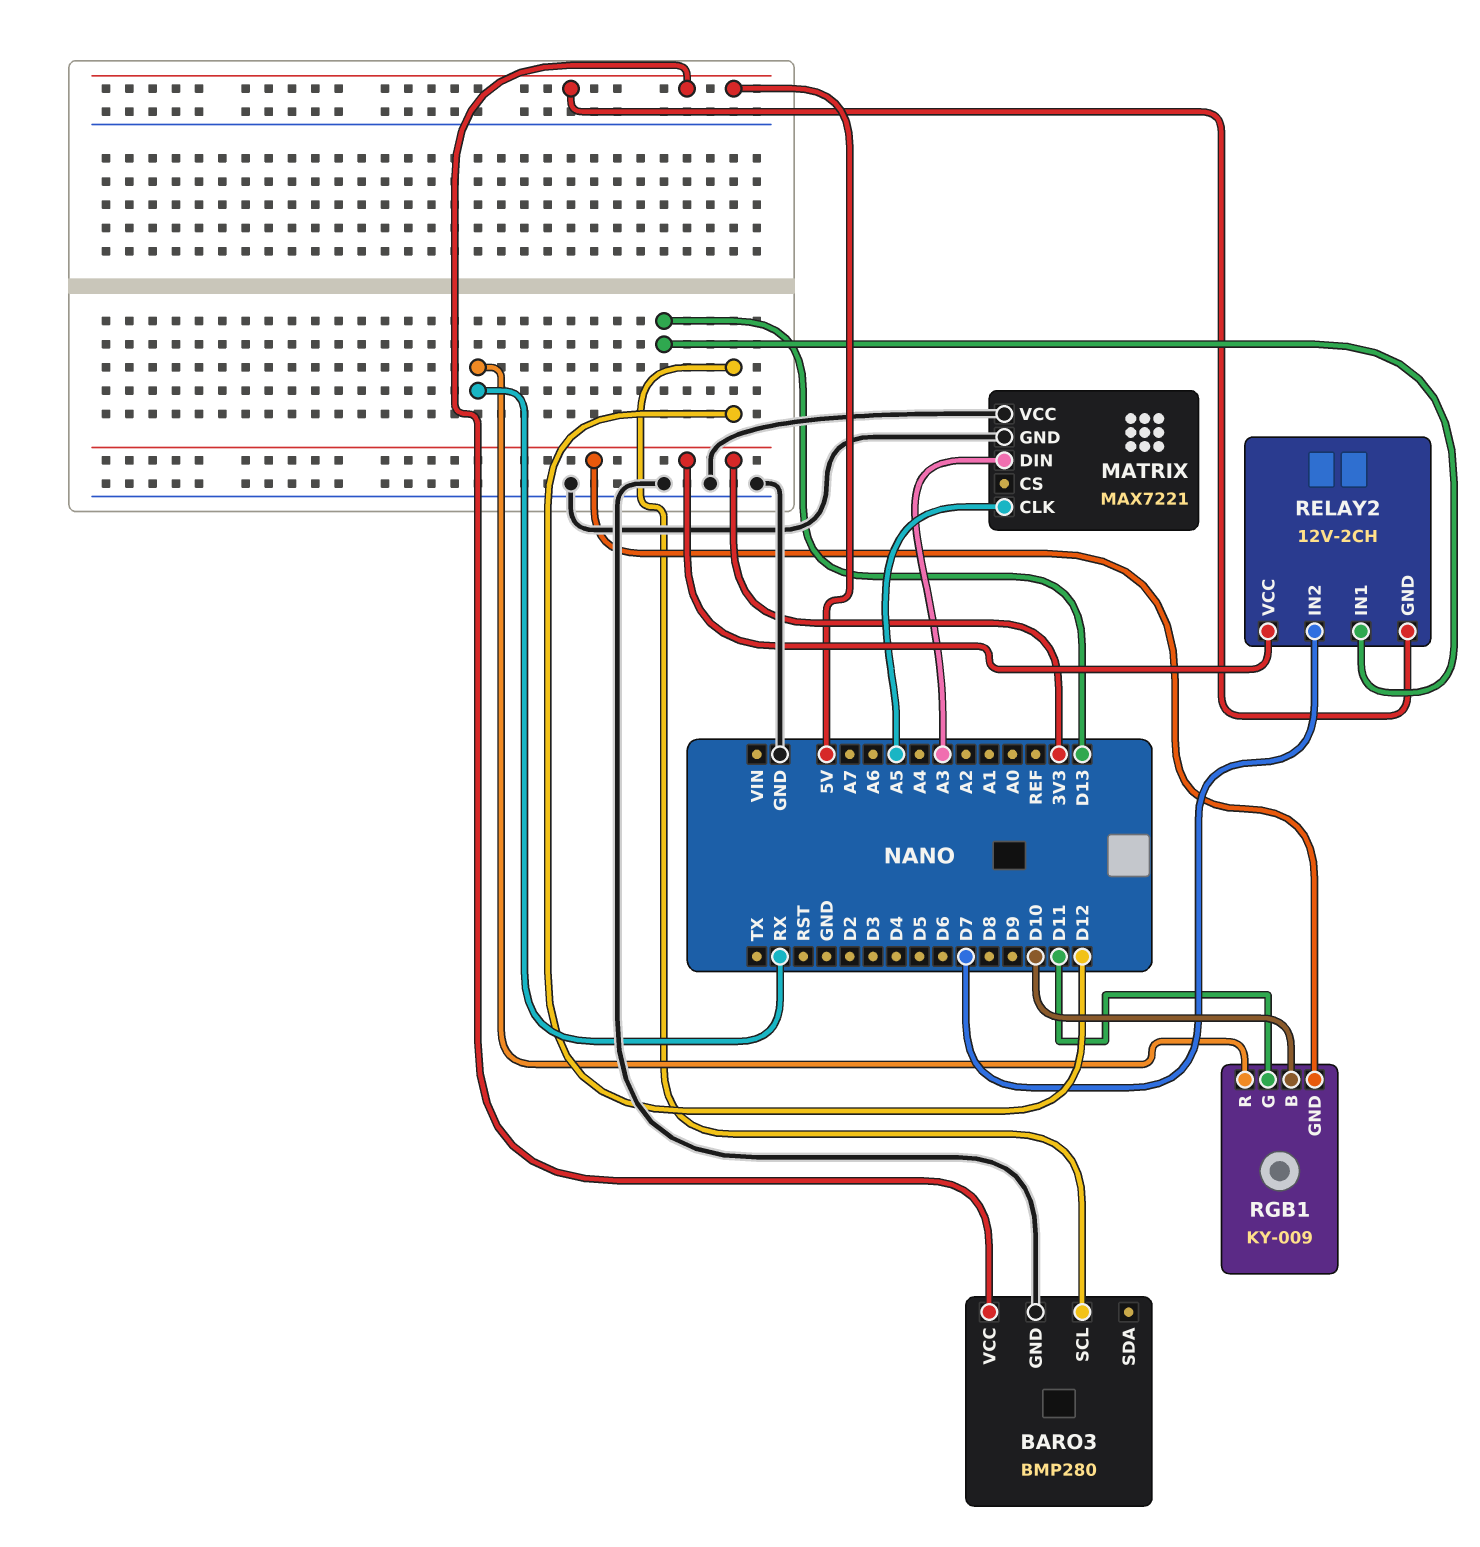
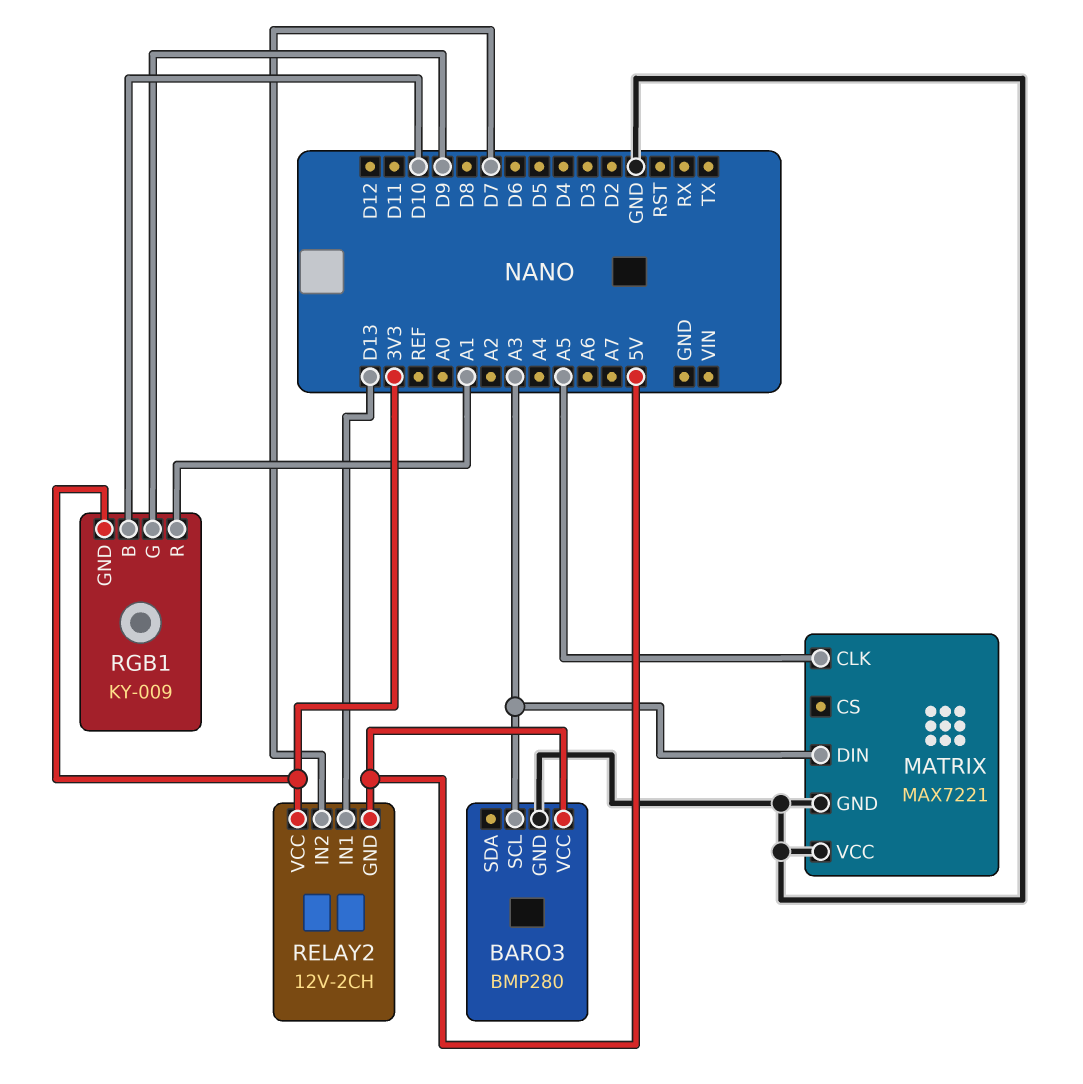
BARO3 pin SCL: D12 -> A3
RGB1 pin G: D11 -> D9
RGB1 pin R: RX -> A1

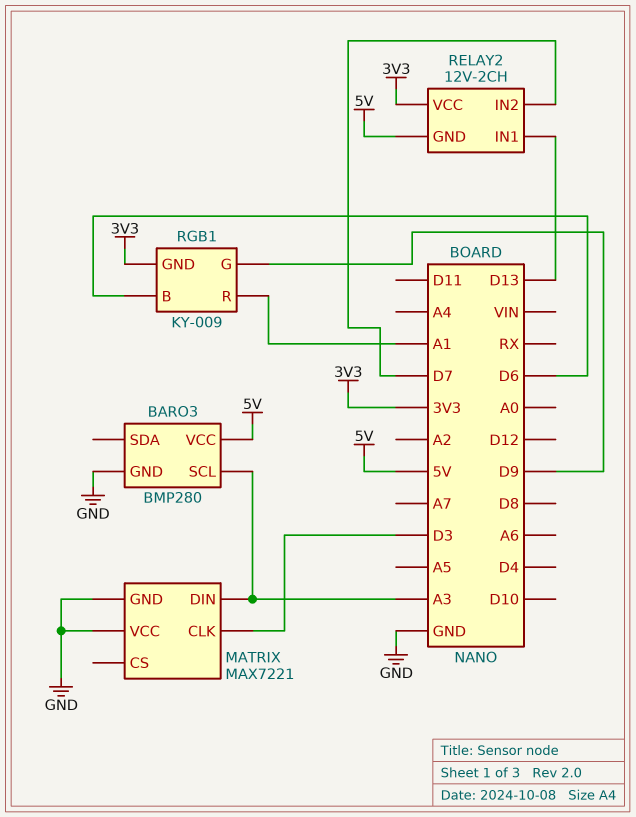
MATRIX pin CLK: A5 -> D3
RGB1 pin B: D10 -> D6

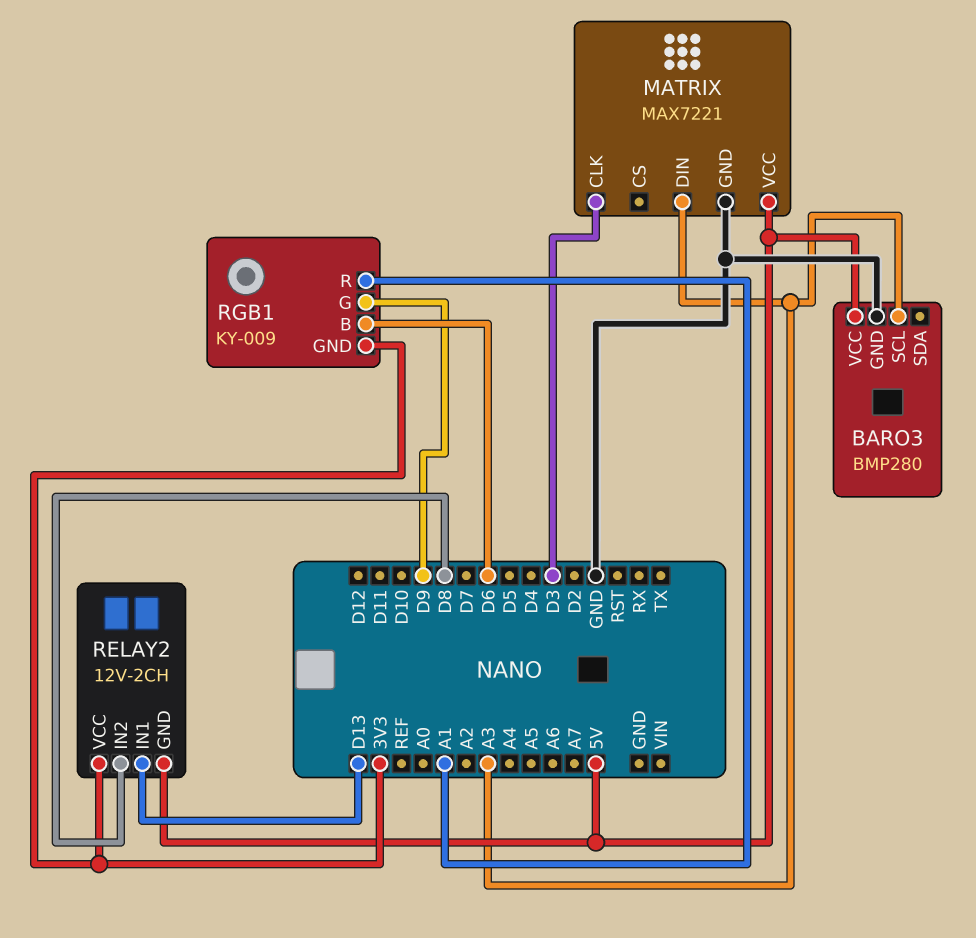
MATRIX pin VCC: GND -> 5V
RELAY2 pin IN2: D7 -> D8

